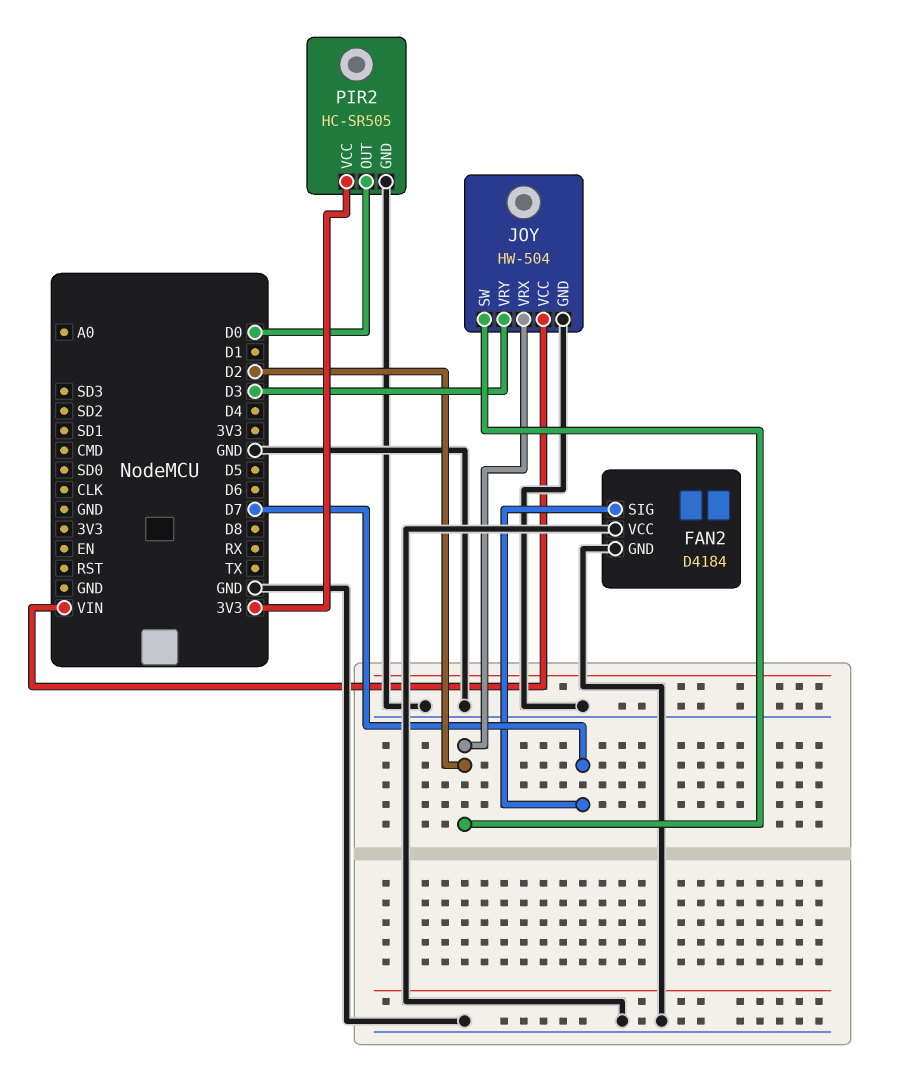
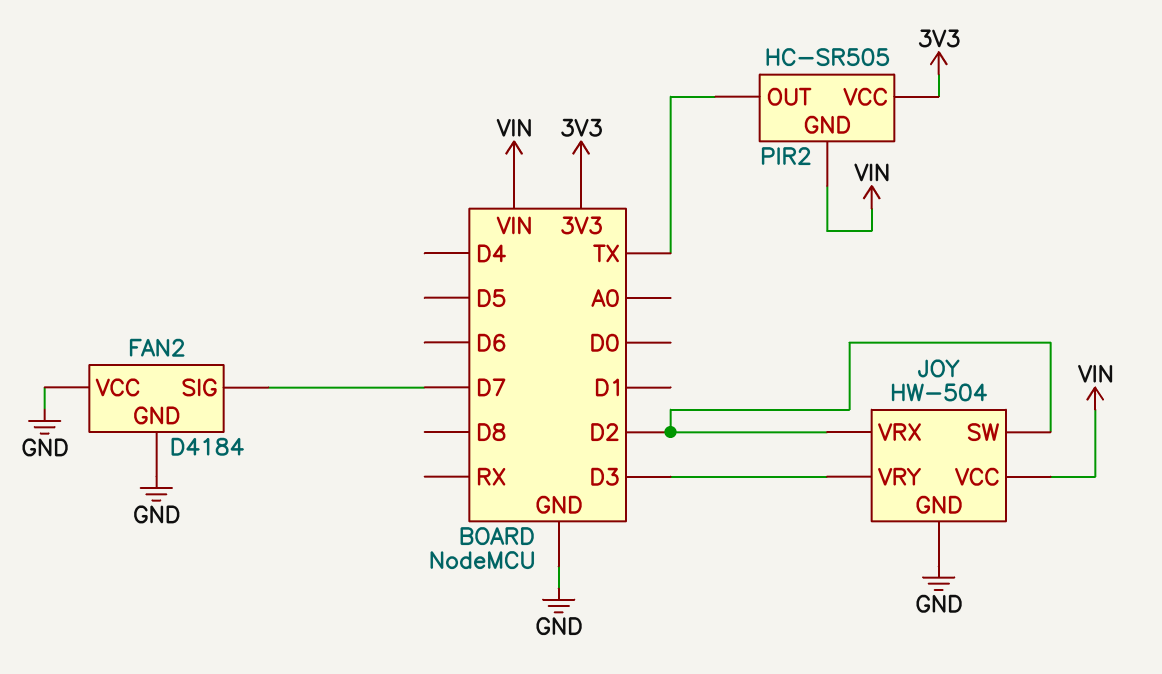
PIR2 pin GND: GND -> VIN
PIR2 pin OUT: D0 -> TX

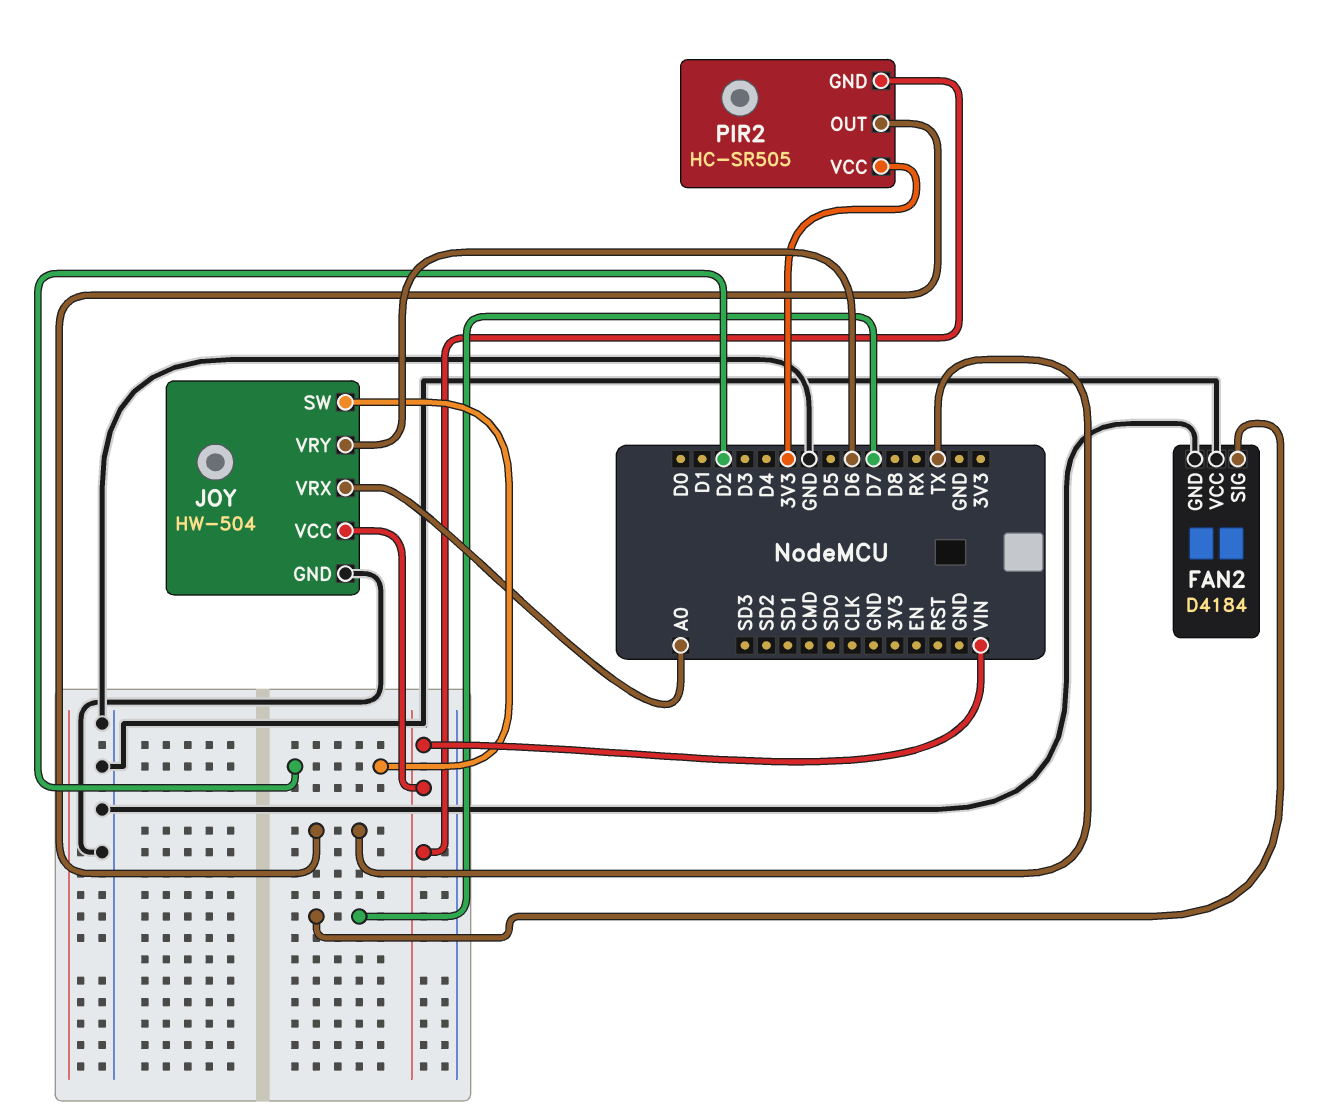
JOY pin VRX: D2 -> A0
JOY pin VRY: D3 -> D6

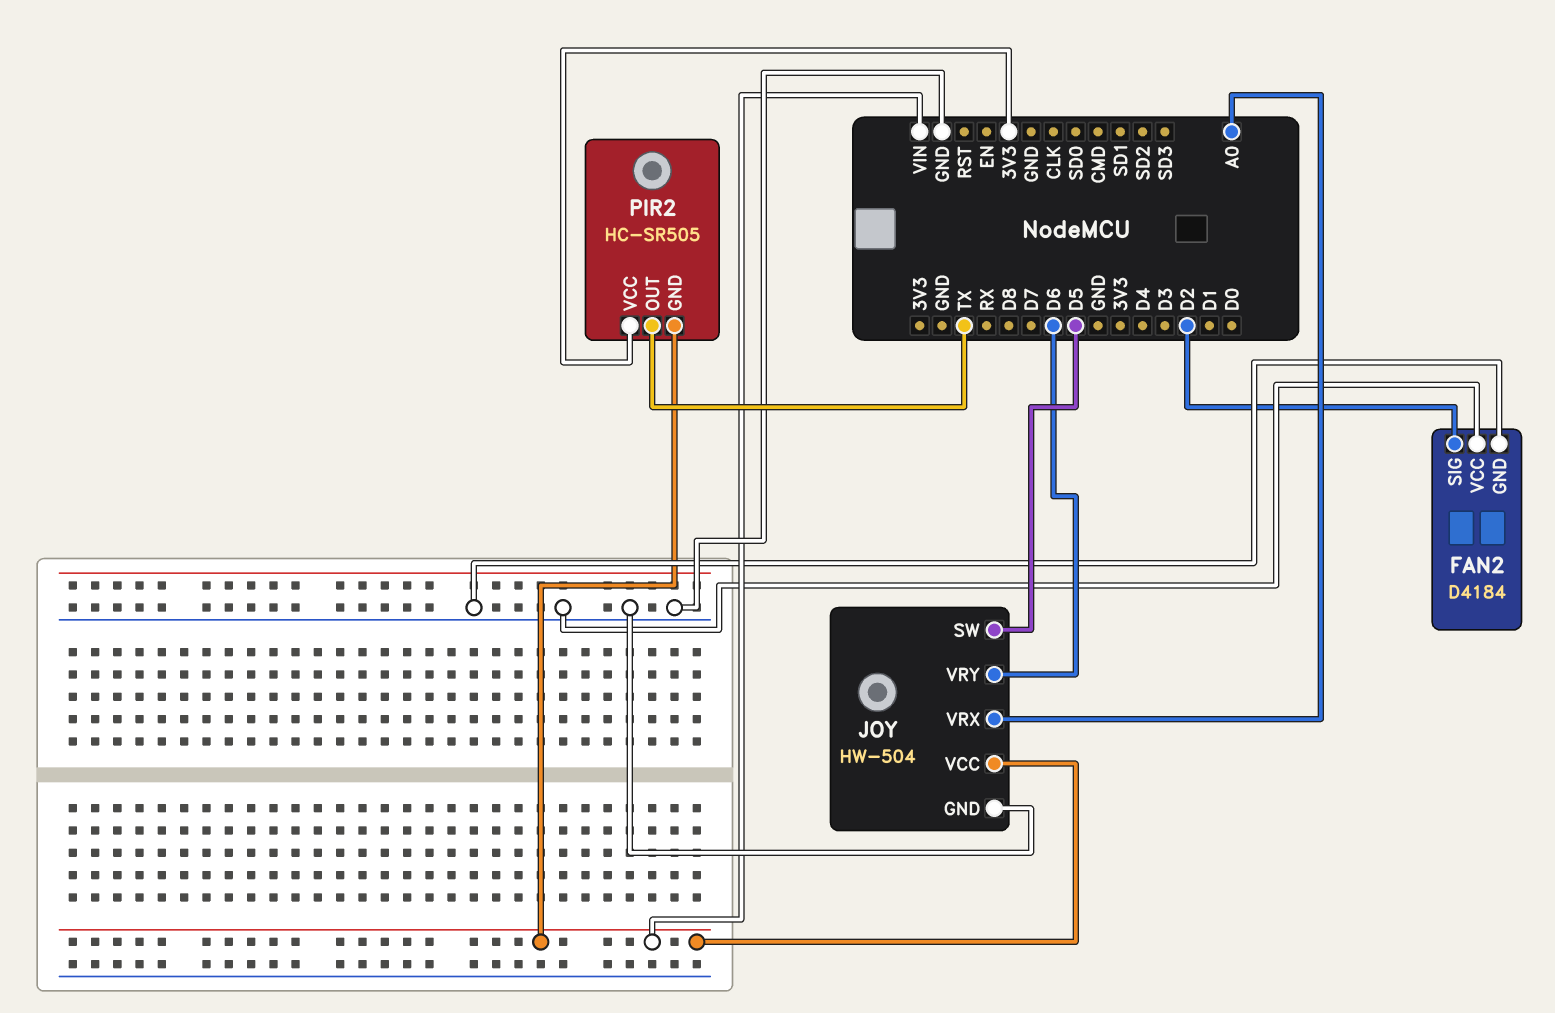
FAN2 pin SIG: D7 -> D2
JOY pin SW: D2 -> D5

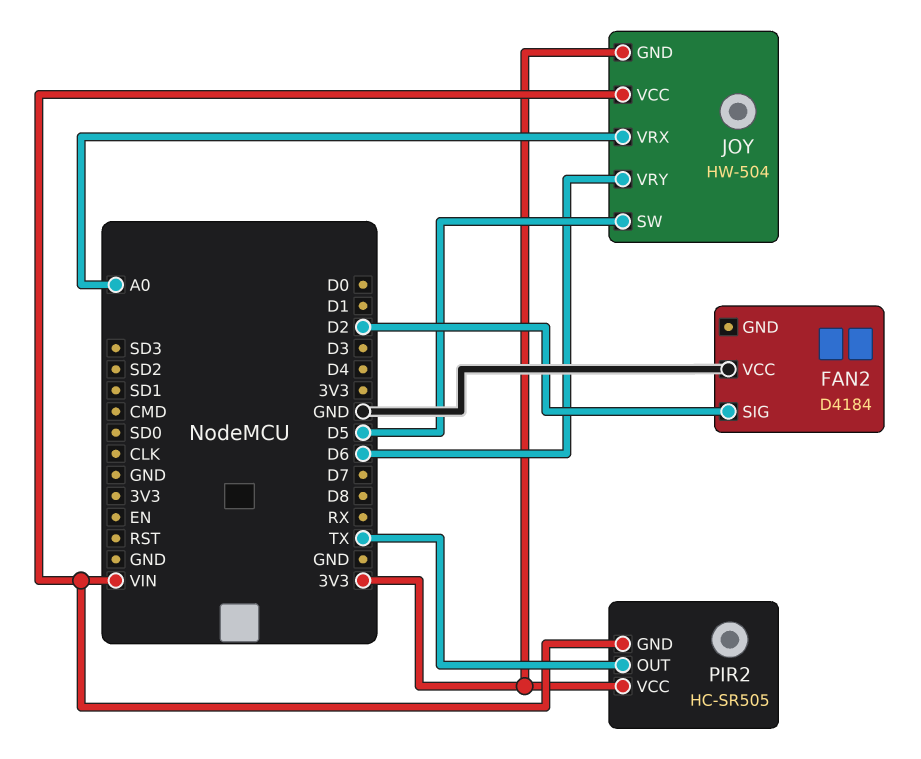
FAN2 pin GND: GND -> none
JOY pin GND: GND -> 3V3

